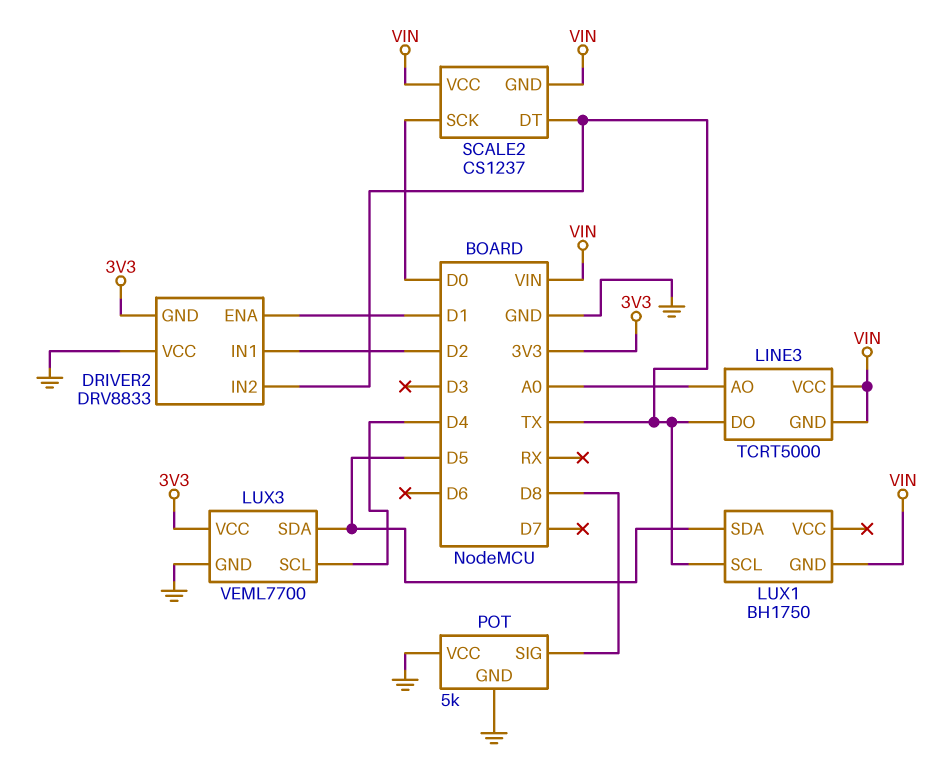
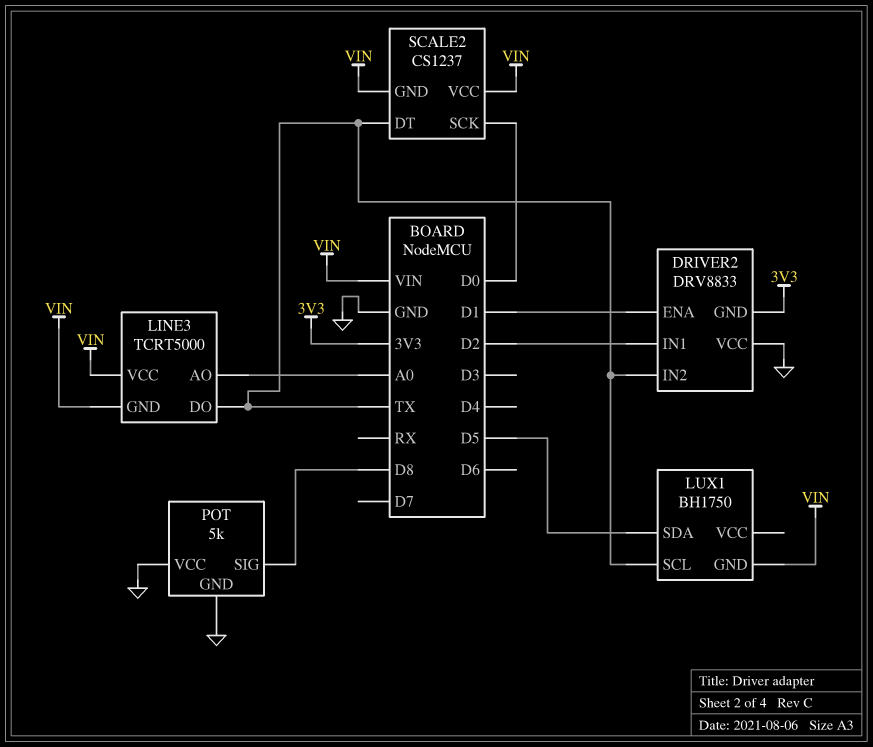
LUX3: VEML7700 -> none
LUX3 pin GND: GND -> none
LUX3 pin SCL: D4 -> none
LUX3 pin SDA: D5 -> none
LUX3 pin VCC: 3V3 -> none

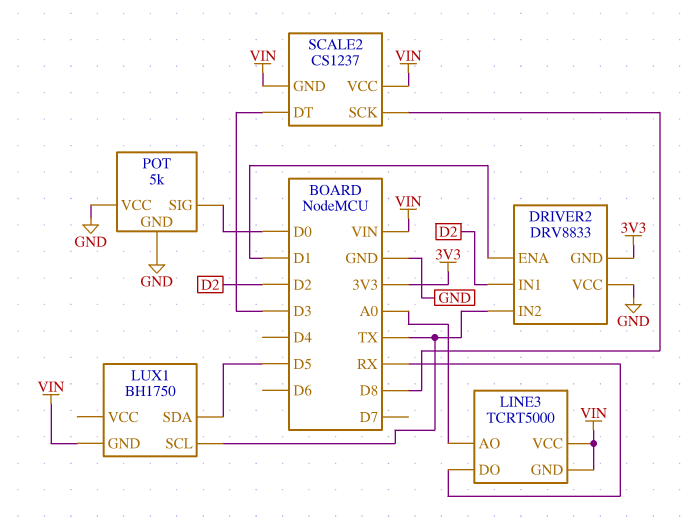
LINE3 pin DO: TX -> RX
POT pin SIG: D8 -> D0
SCALE2 pin DT: TX -> D3
SCALE2 pin SCK: D0 -> D8

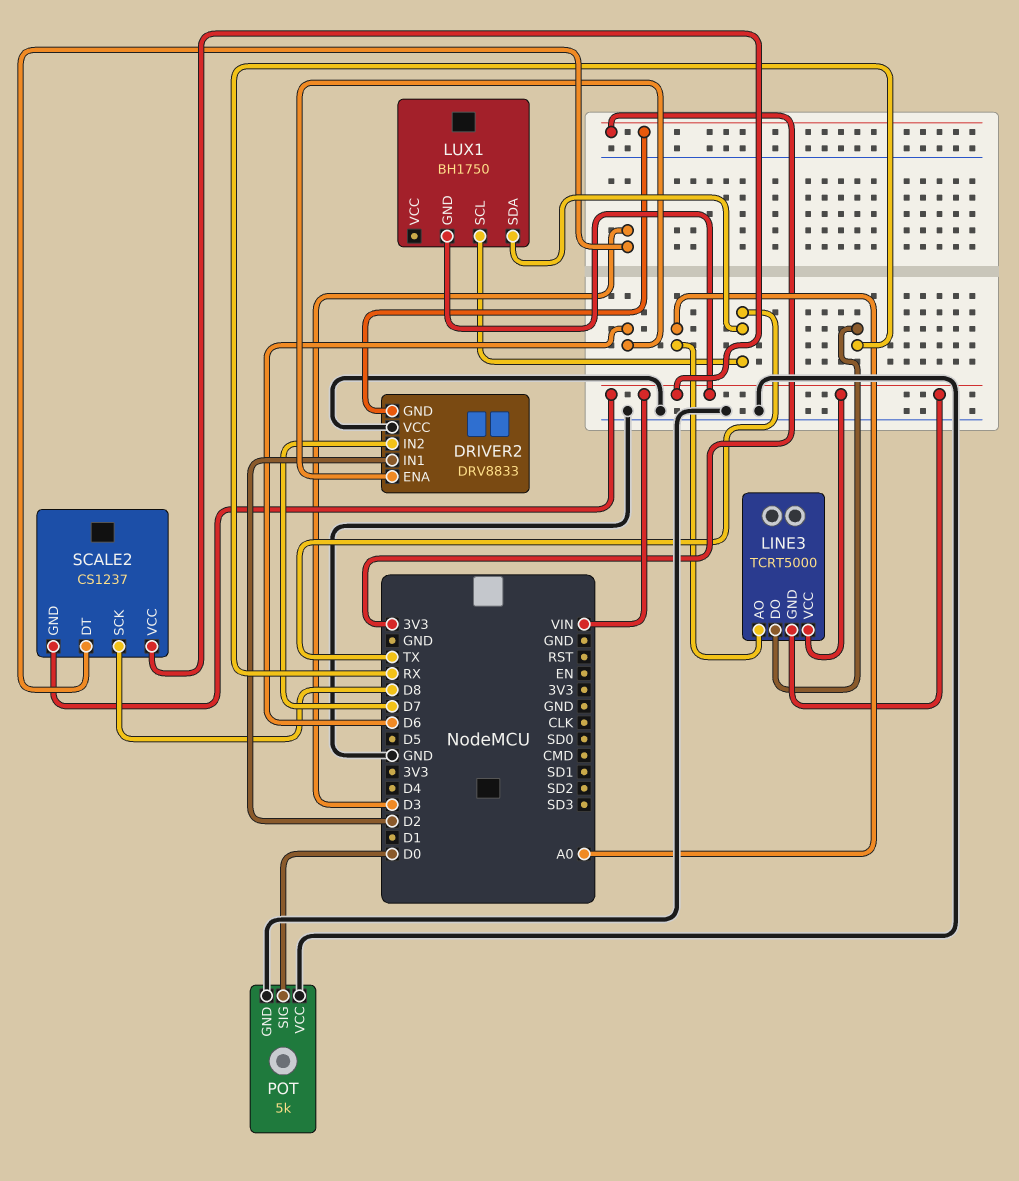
DRIVER2 pin ENA: D1 -> D6
DRIVER2 pin IN2: TX -> D7
LUX1 pin SDA: D5 -> TX

